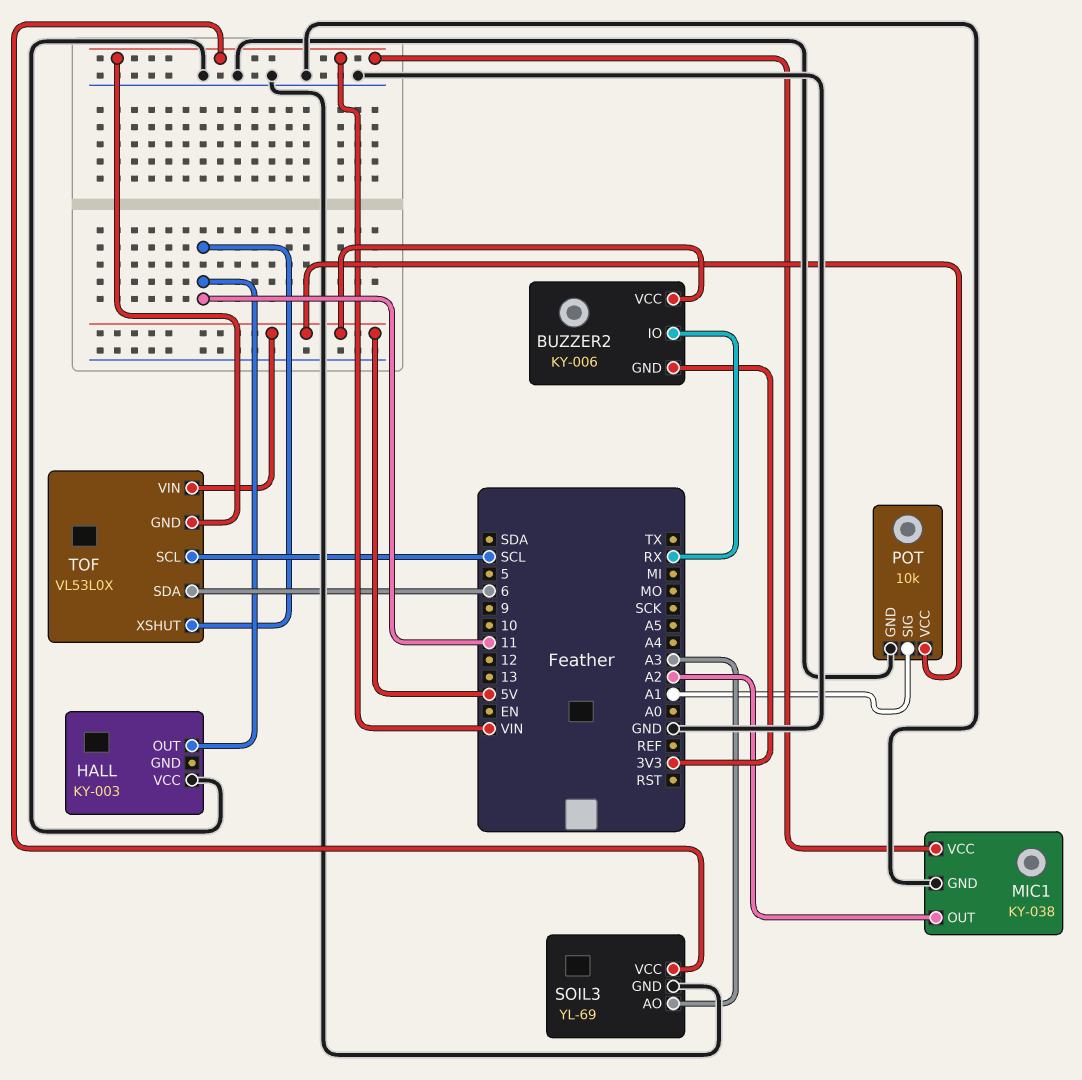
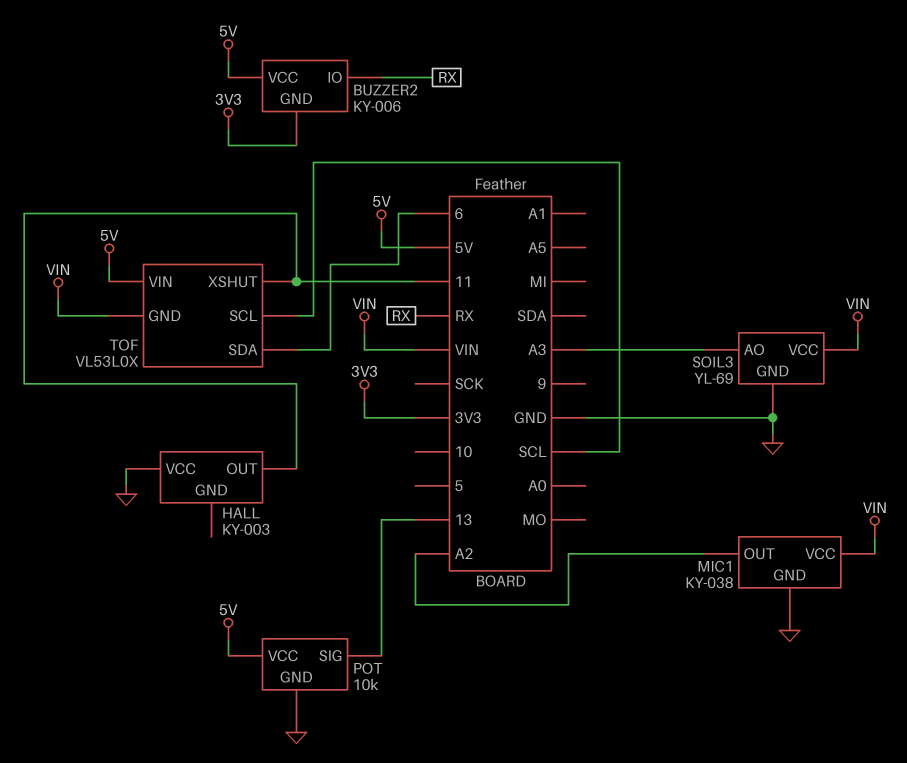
POT pin SIG: A1 -> 13

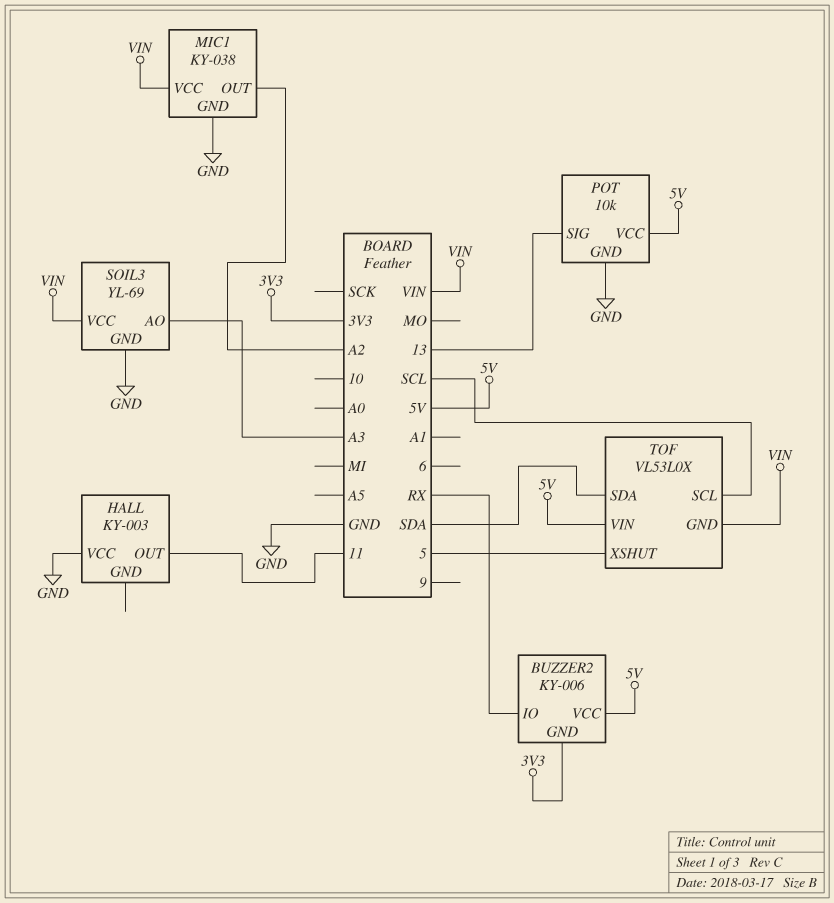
TOF pin SDA: 6 -> SDA
TOF pin XSHUT: 11 -> 5

